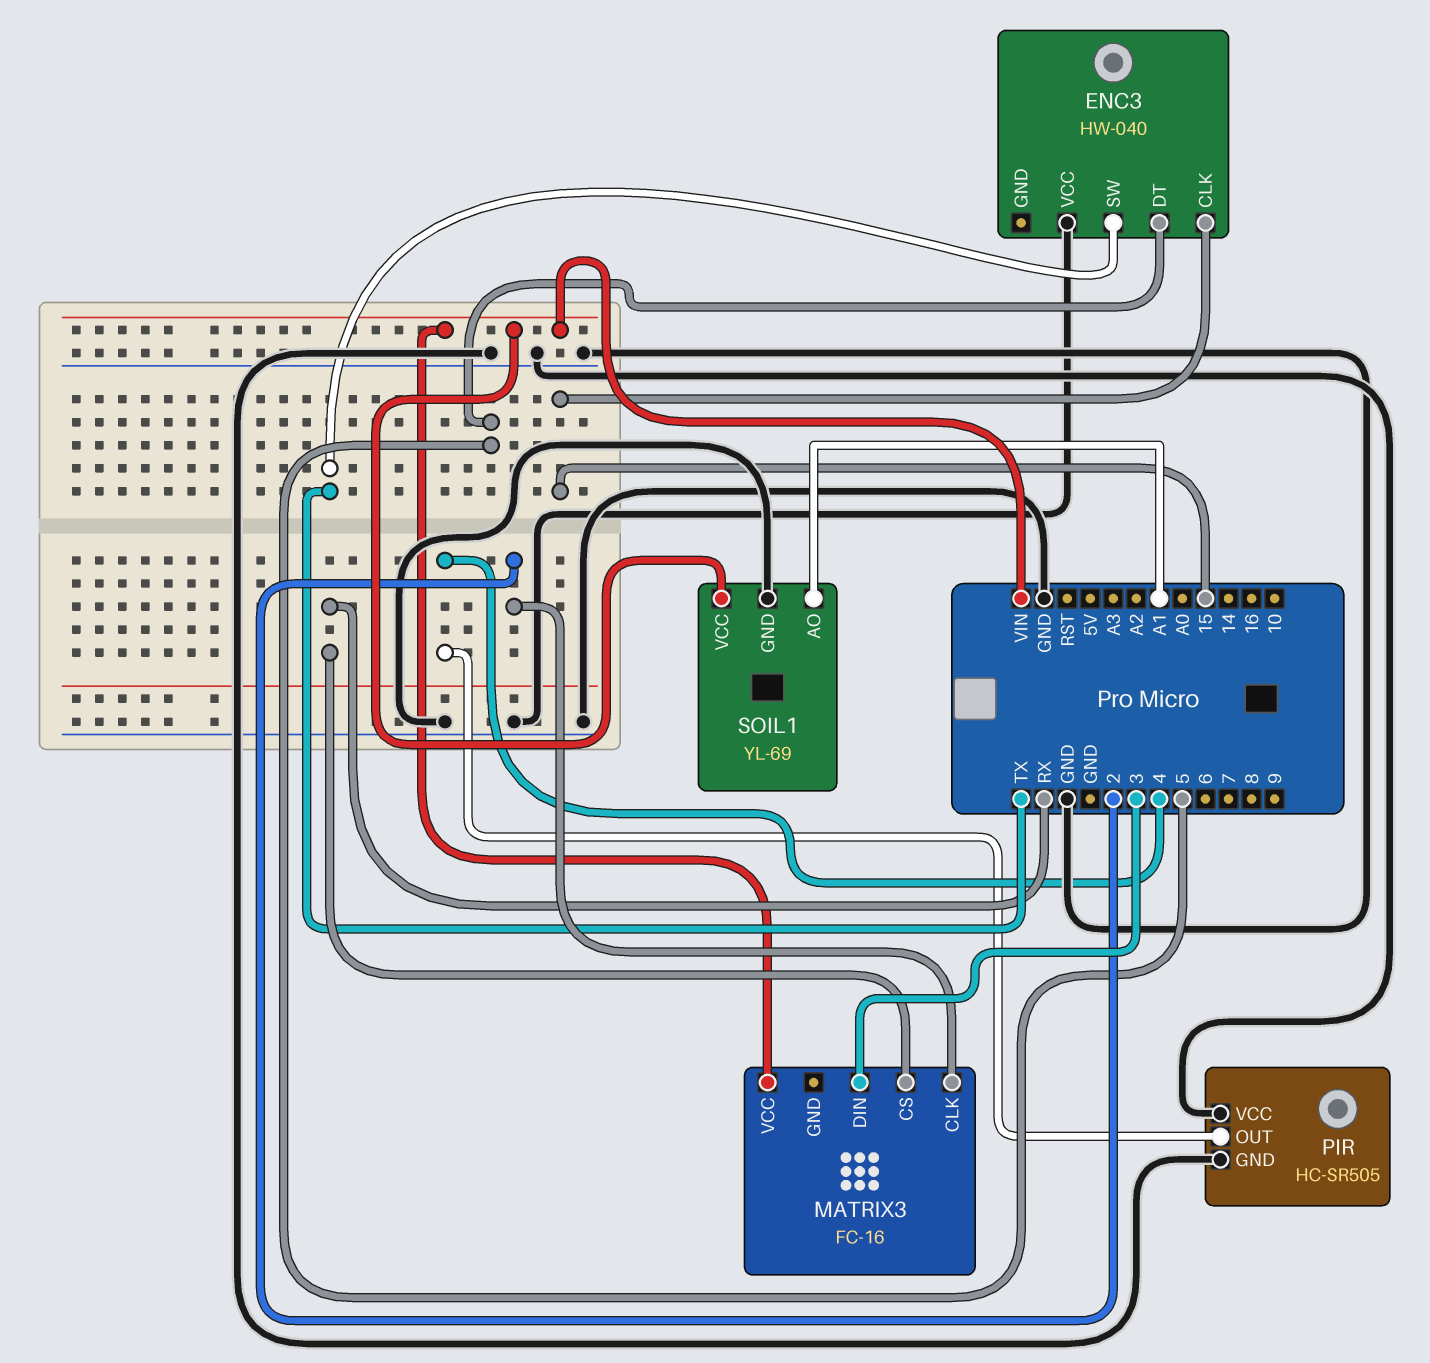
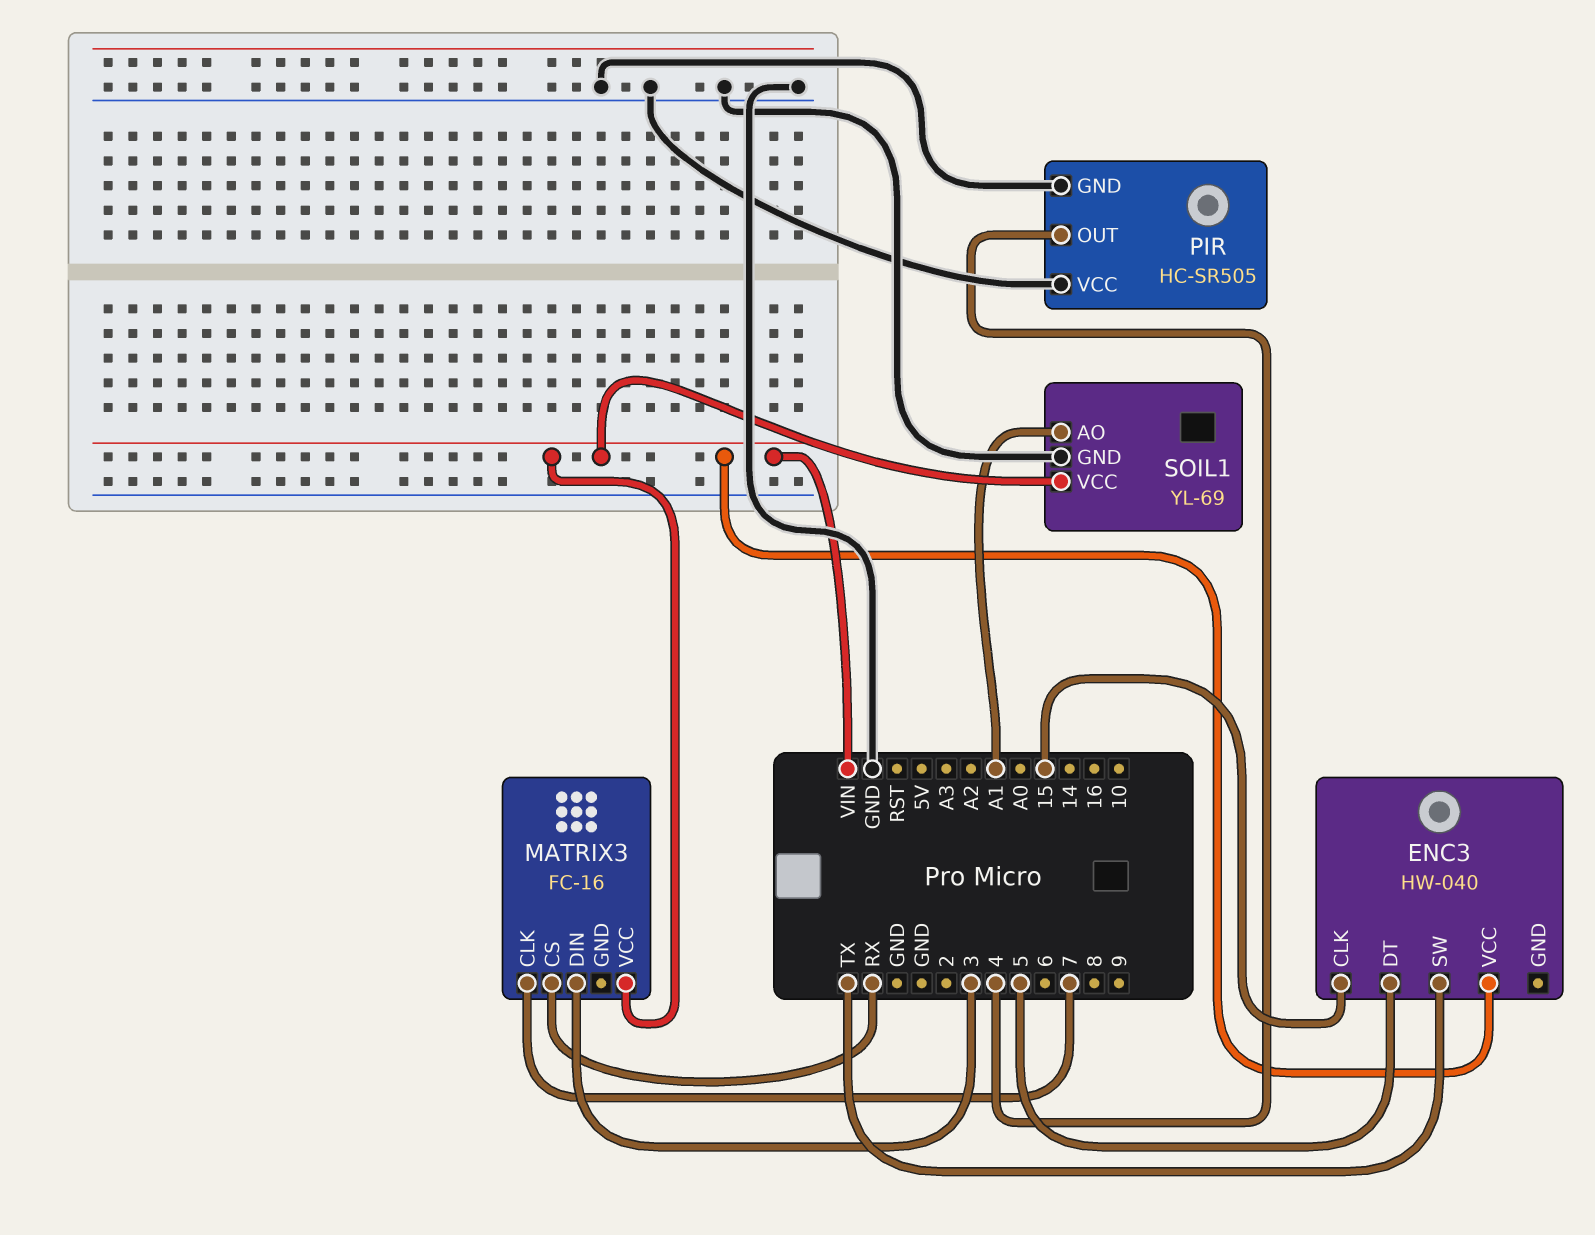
ENC3 pin VCC: GND -> VIN
MATRIX3 pin CLK: 2 -> 7

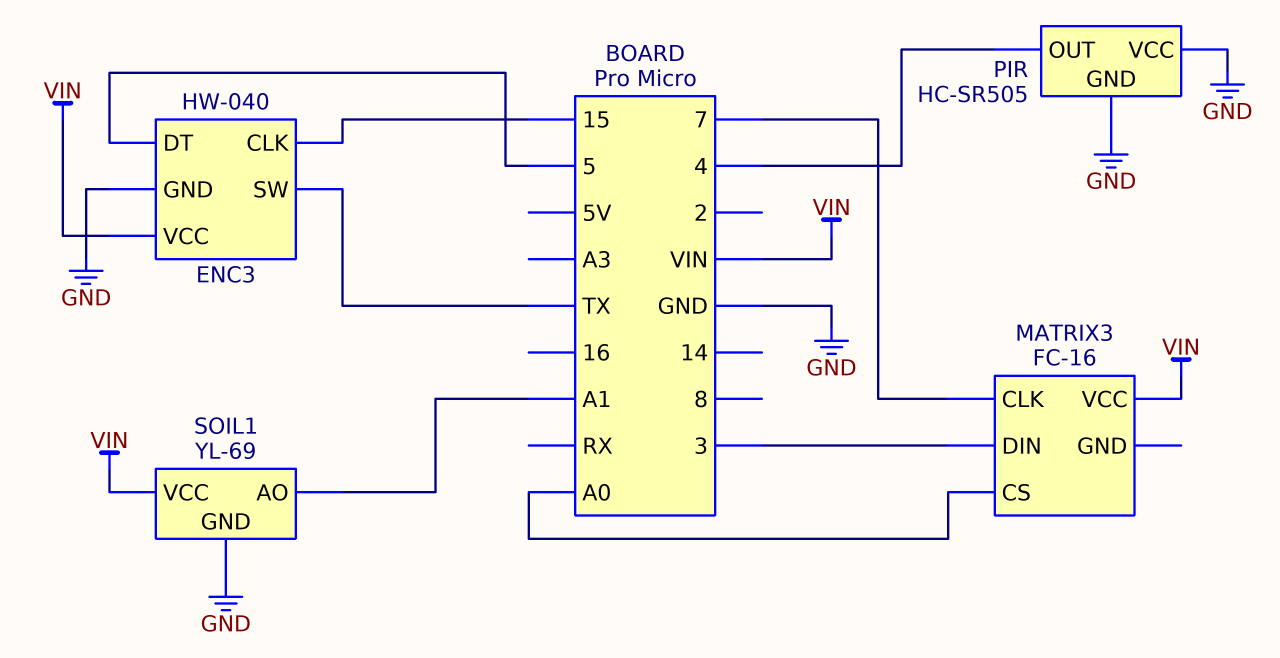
ENC3 pin GND: none -> GND
MATRIX3 pin CS: RX -> A0

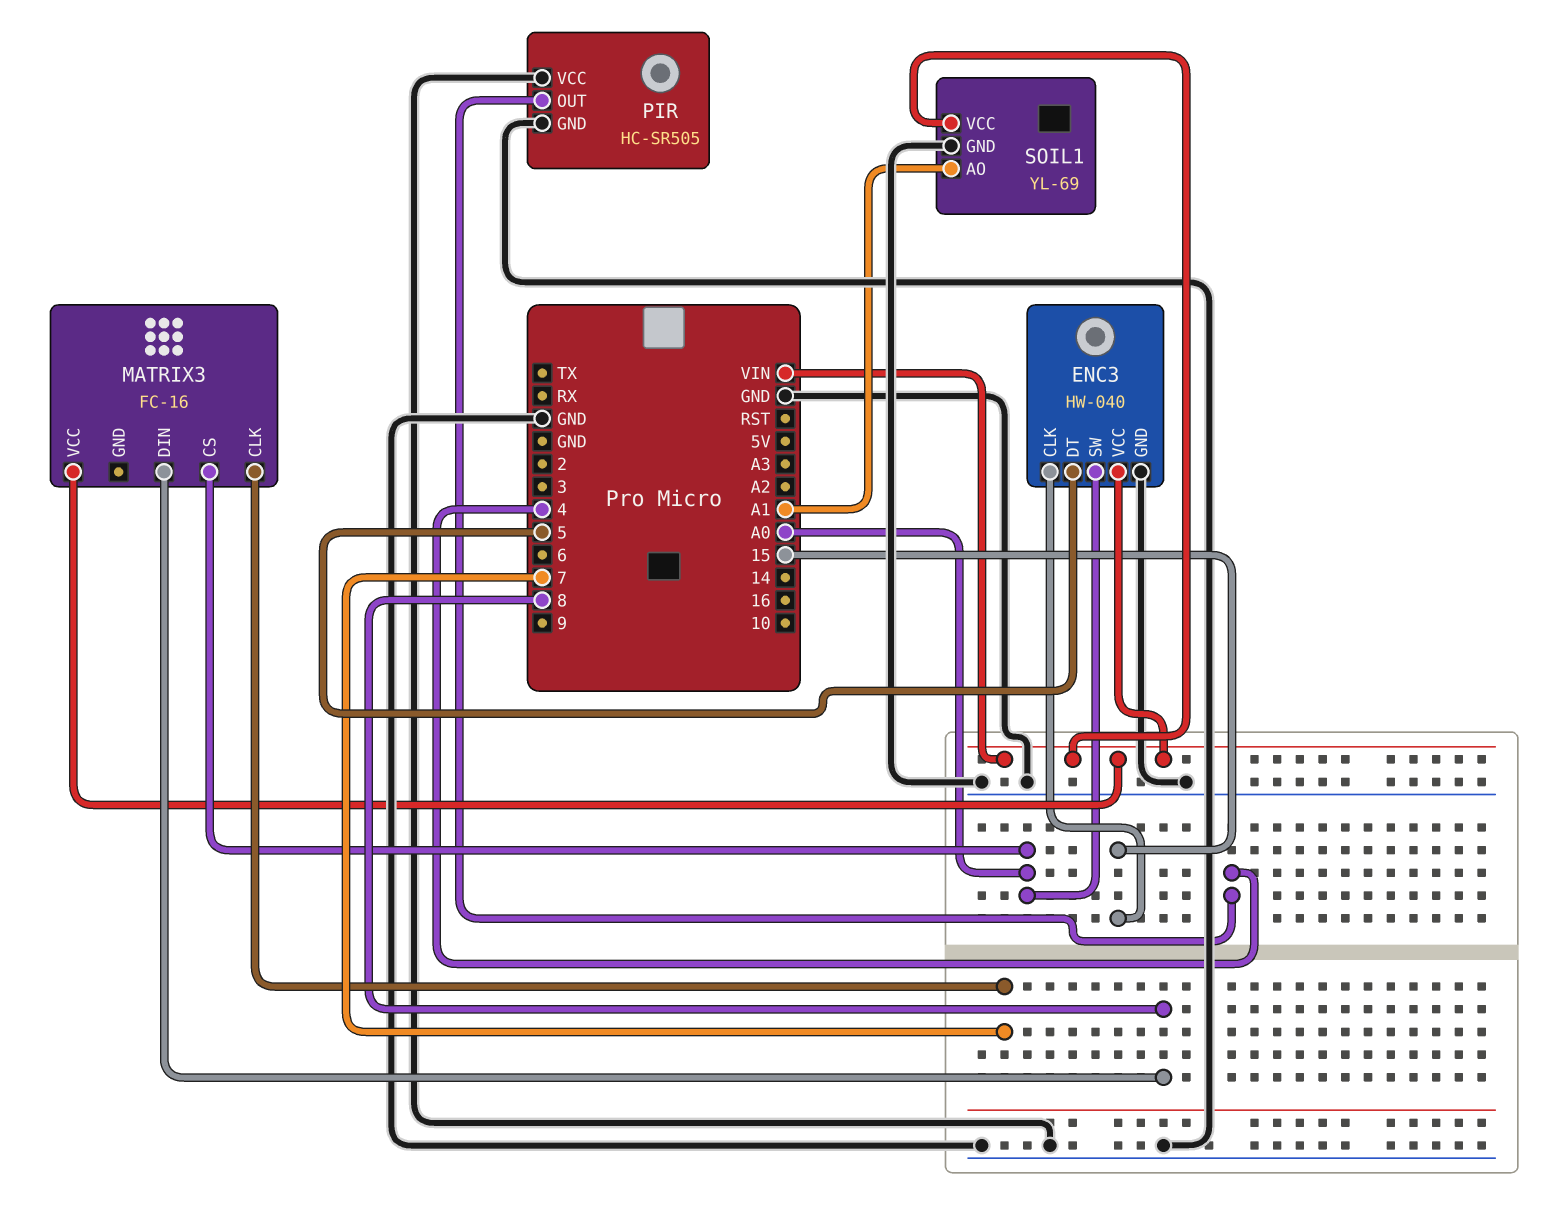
ENC3 pin SW: TX -> A0
MATRIX3 pin DIN: 3 -> 8

